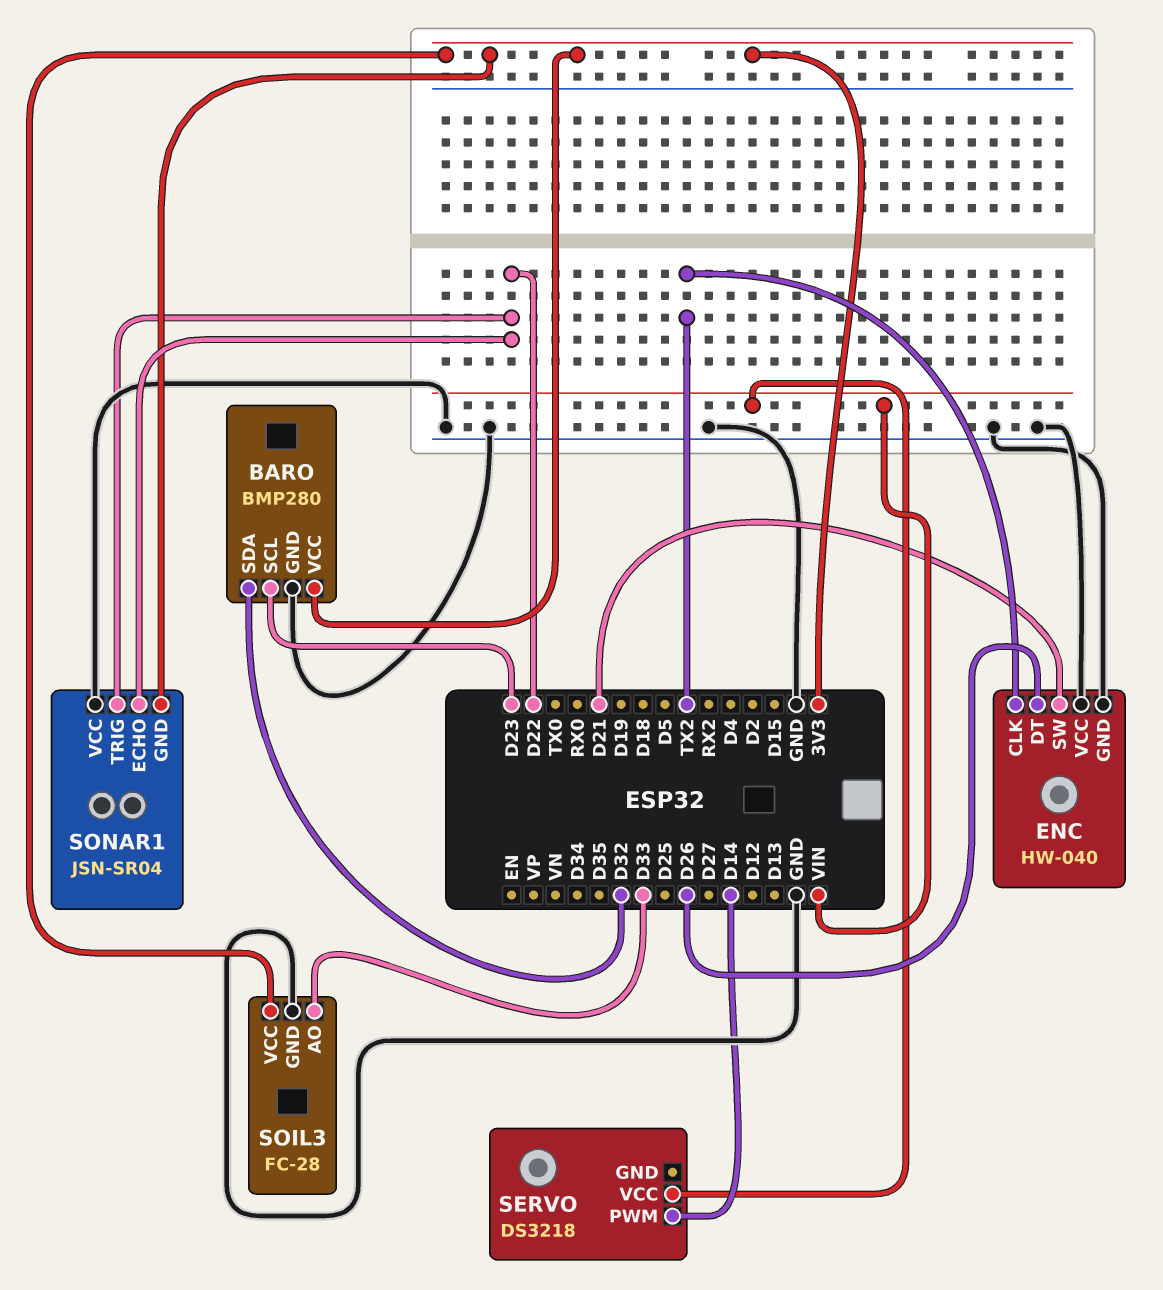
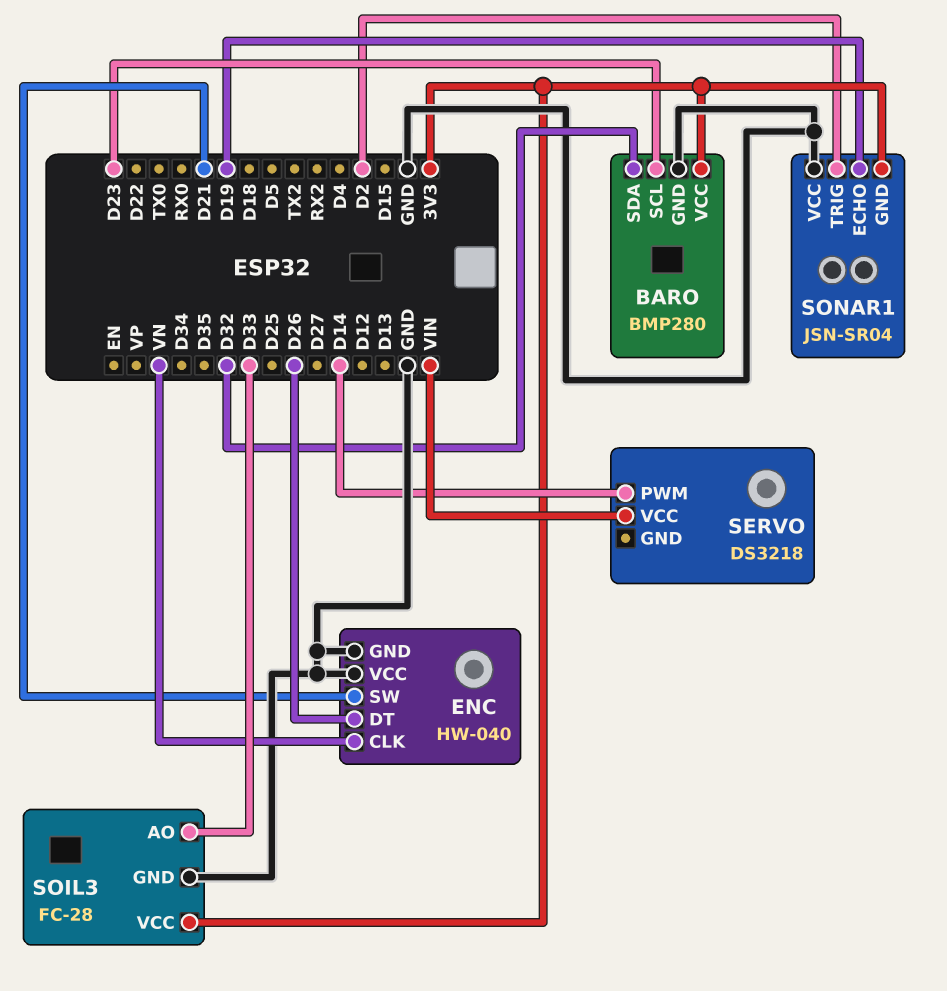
ENC pin CLK: TX2 -> VN
SONAR1 pin ECHO: D22 -> D19
SONAR1 pin TRIG: D22 -> D2

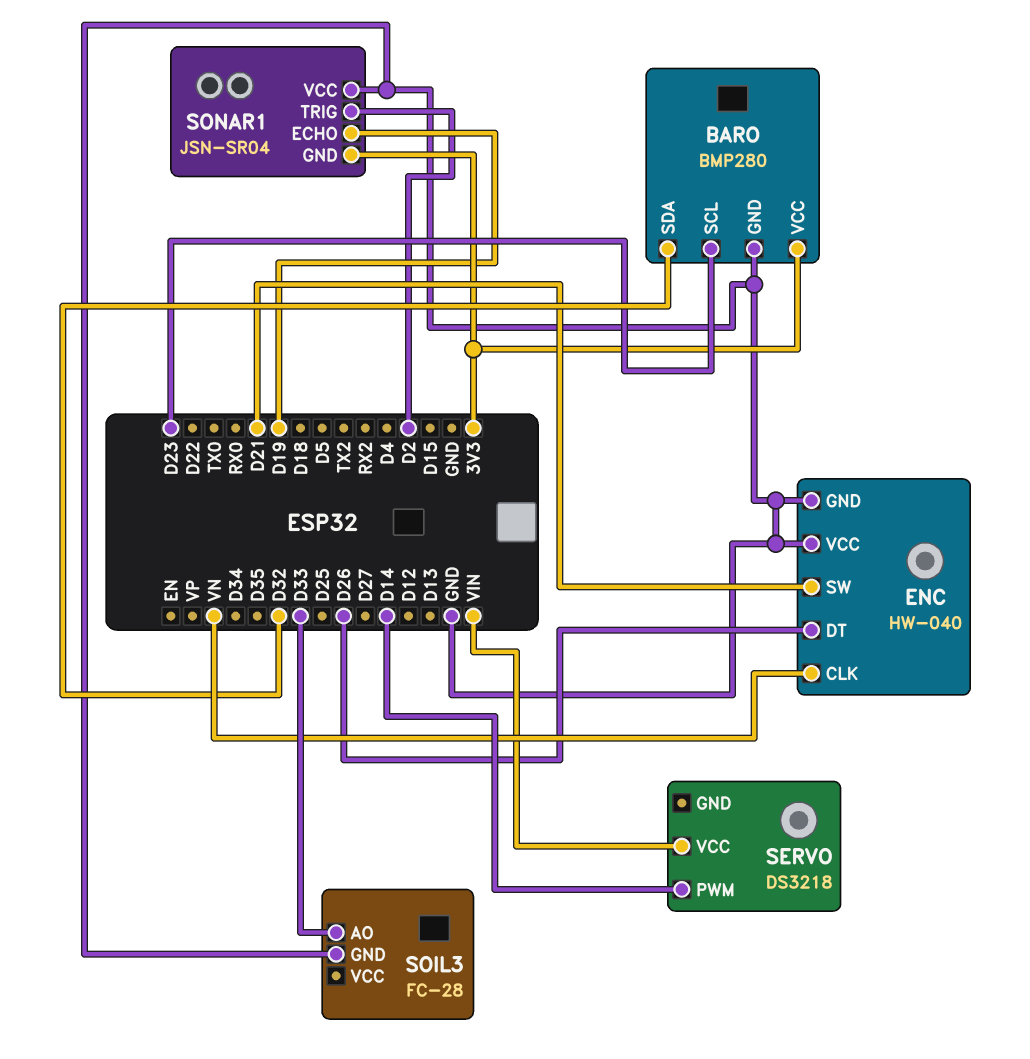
SOIL3 pin VCC: 3V3 -> none

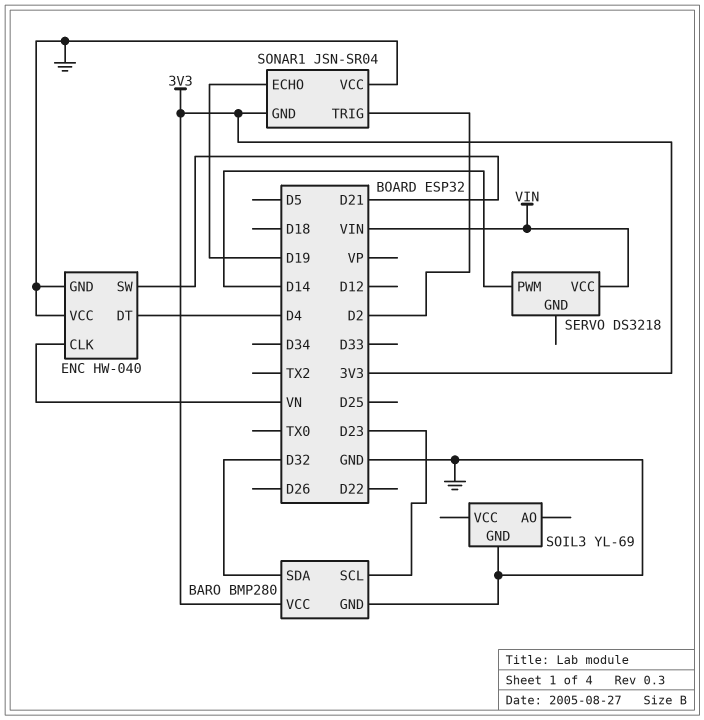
ENC pin DT: D26 -> D4
SOIL3: FC-28 -> YL-69
SOIL3 pin AO: D33 -> none

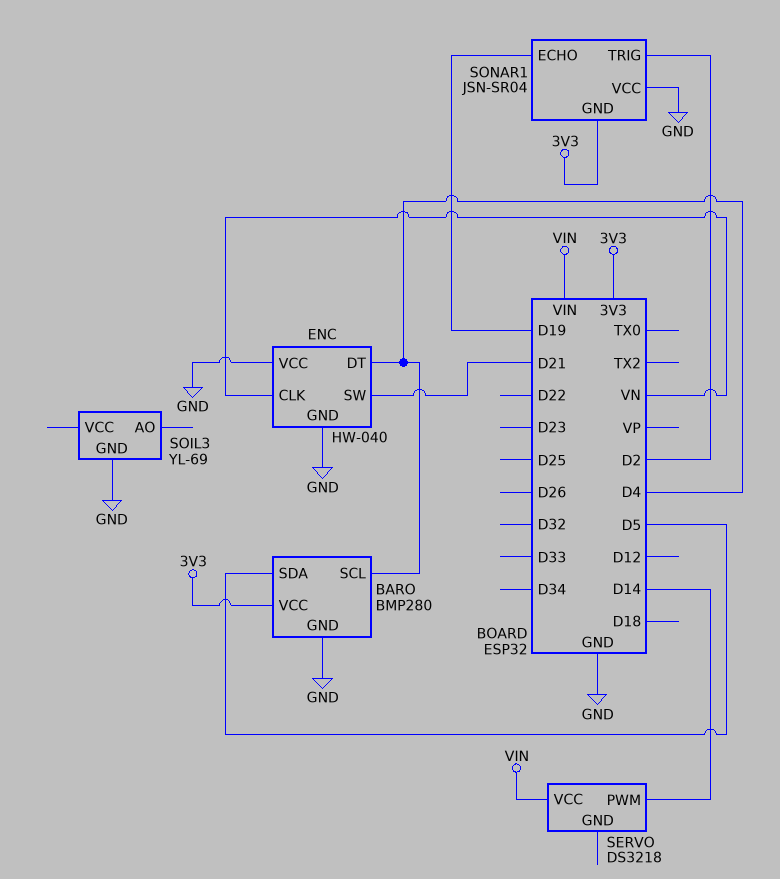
BARO pin SCL: D23 -> D4
BARO pin SDA: D32 -> D5

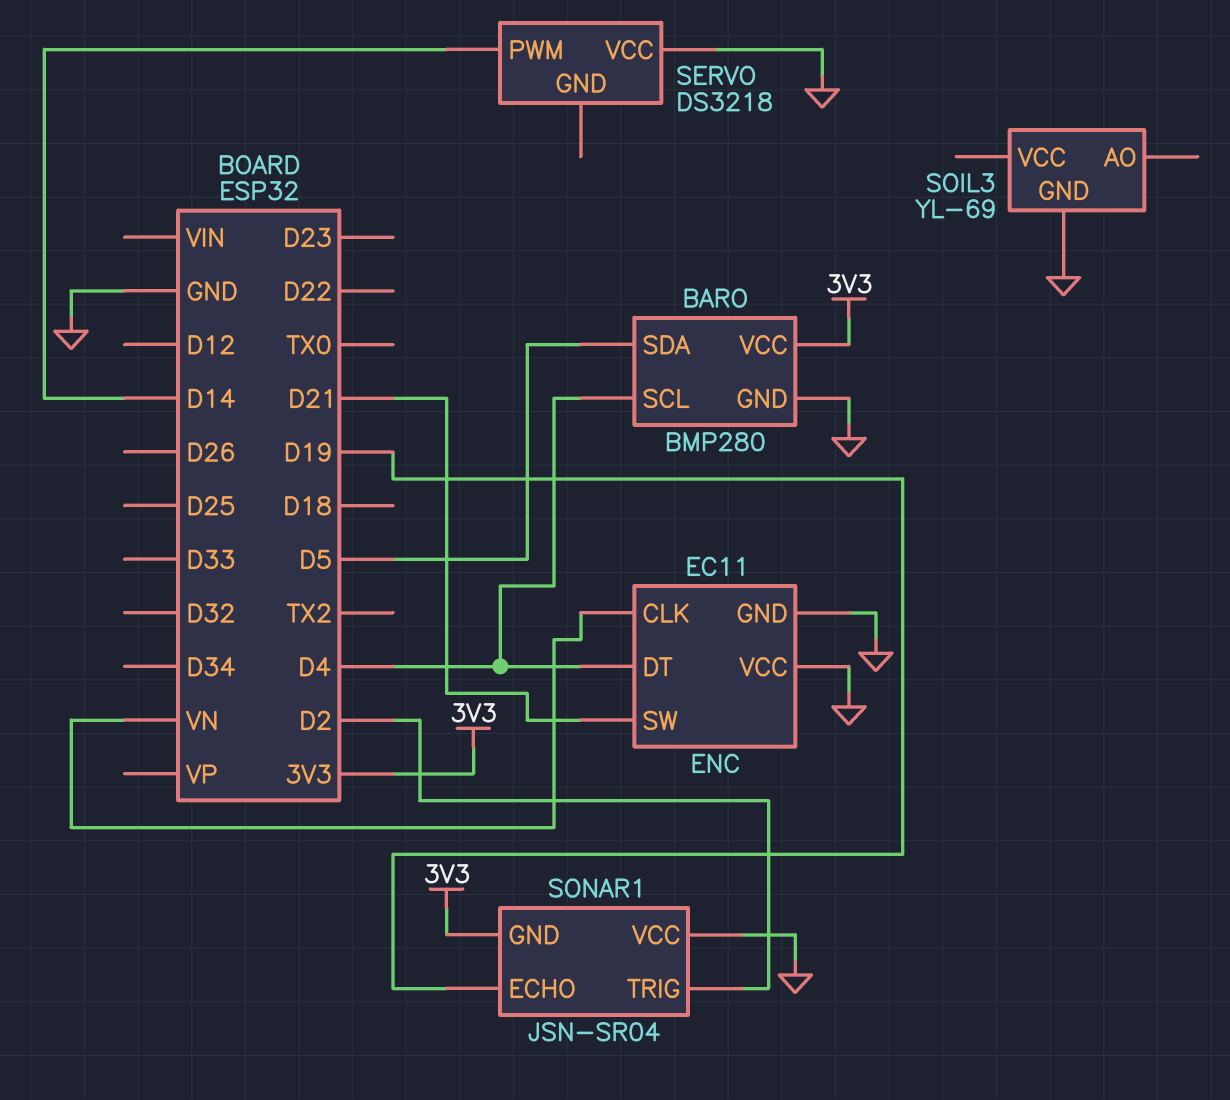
ENC: HW-040 -> EC11
SERVO pin VCC: VIN -> GND

